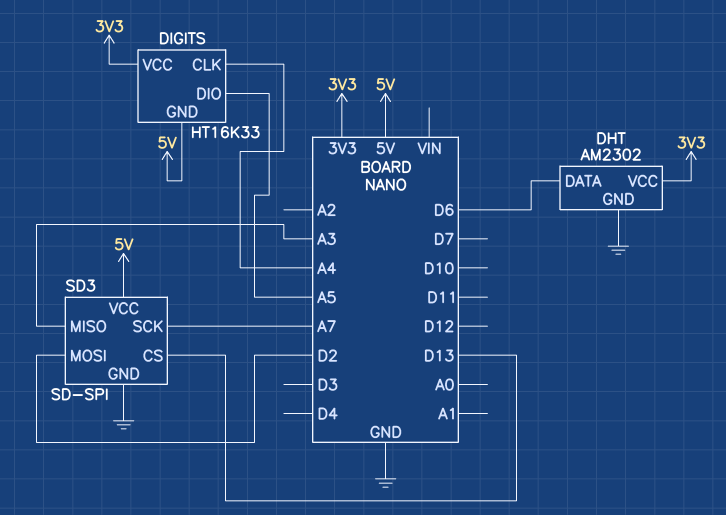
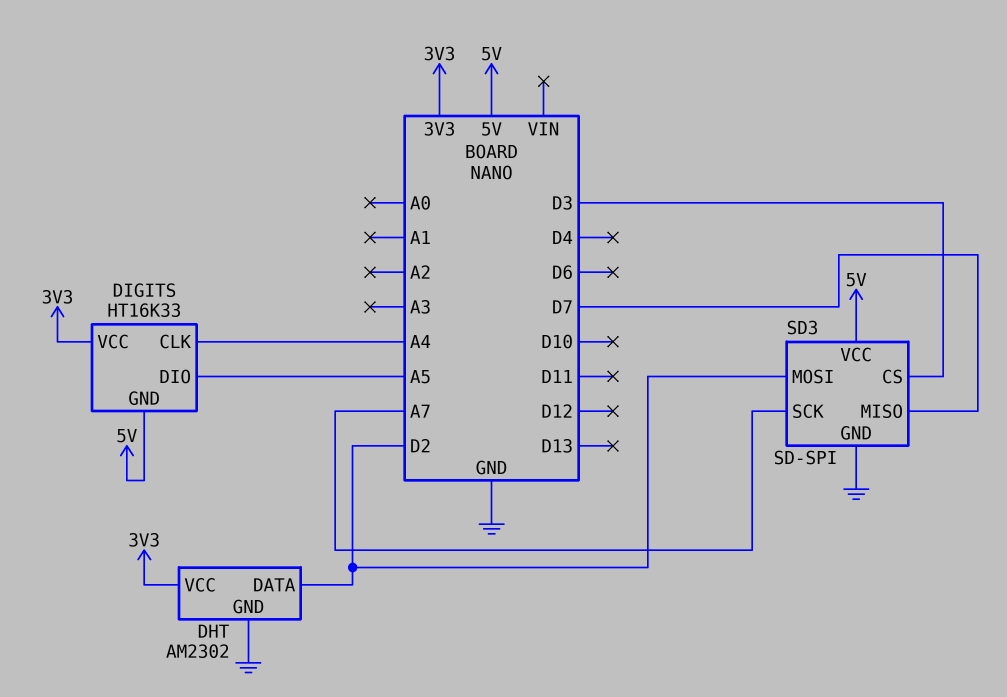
DHT pin DATA: D6 -> D2
SD3 pin CS: D13 -> D3
SD3 pin MISO: A3 -> D7

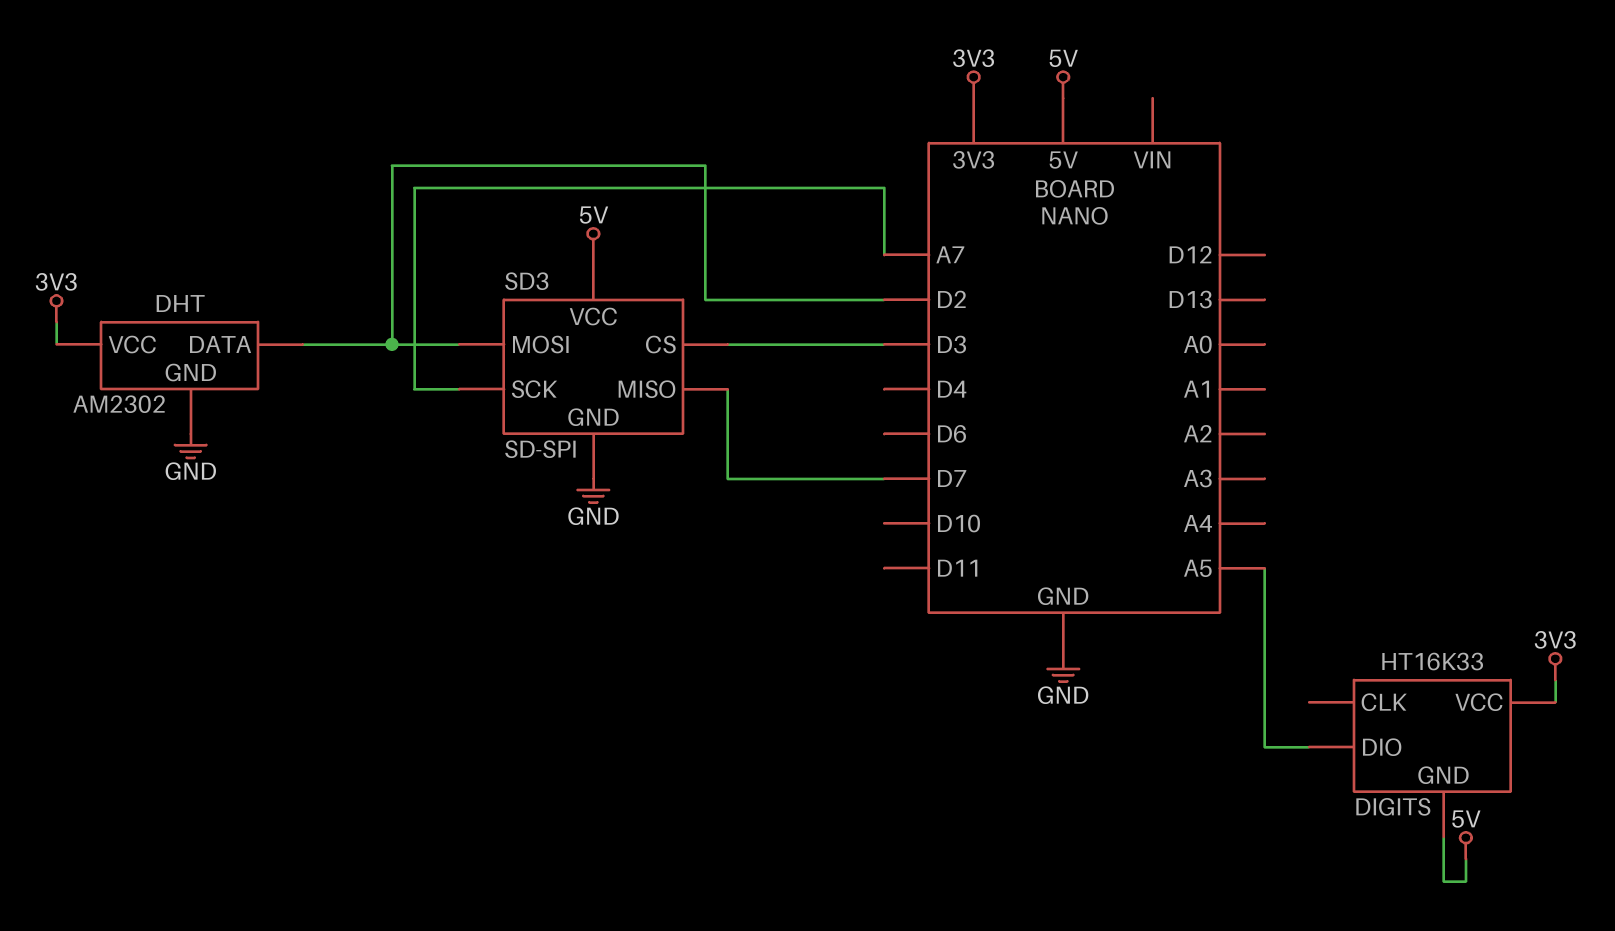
DIGITS pin CLK: A4 -> none

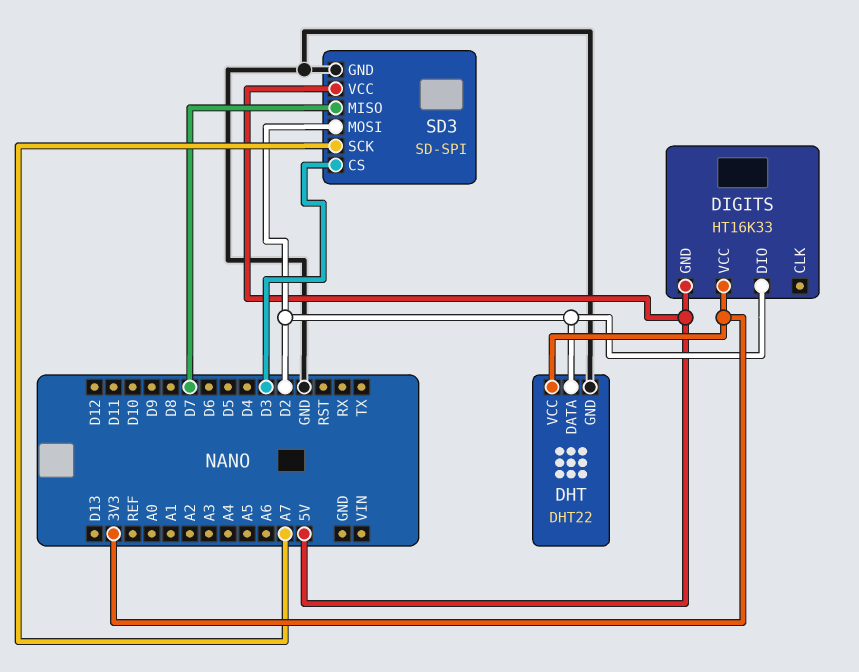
DHT: AM2302 -> DHT22
DIGITS pin DIO: A5 -> D2

